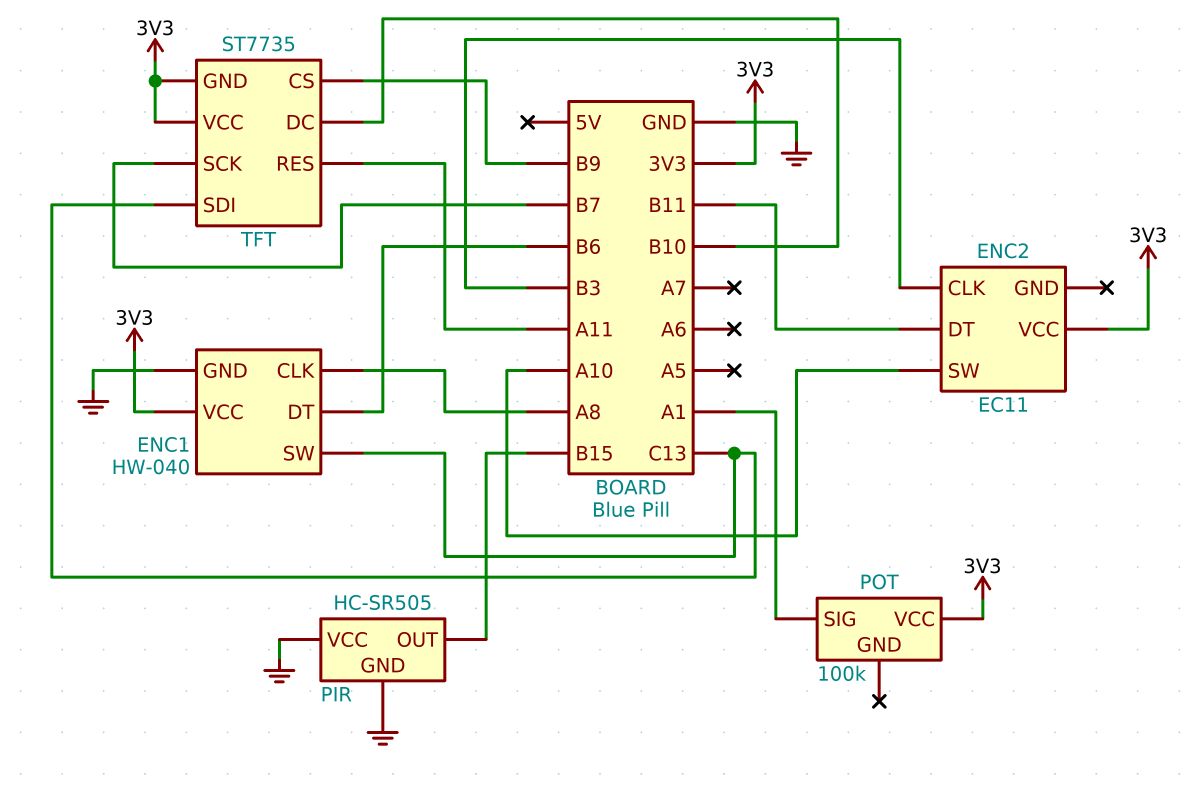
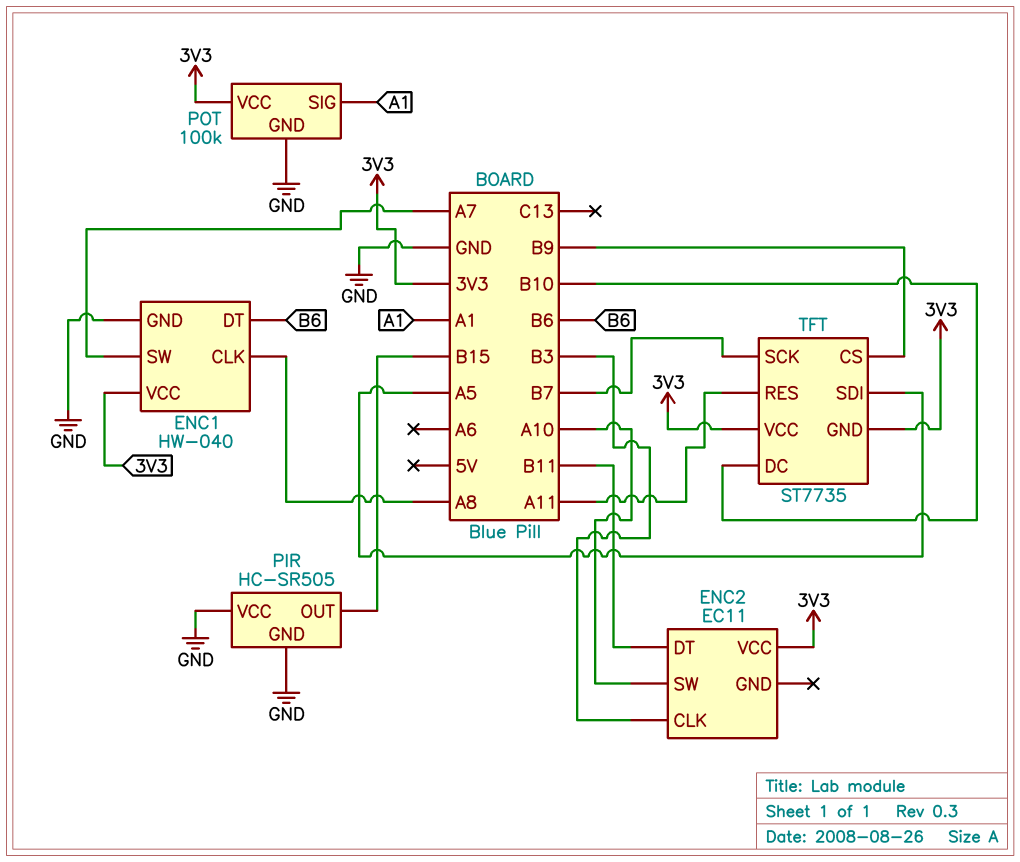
ENC1 pin SW: C13 -> A7
POT pin GND: none -> GND
TFT pin SDI: C13 -> A5

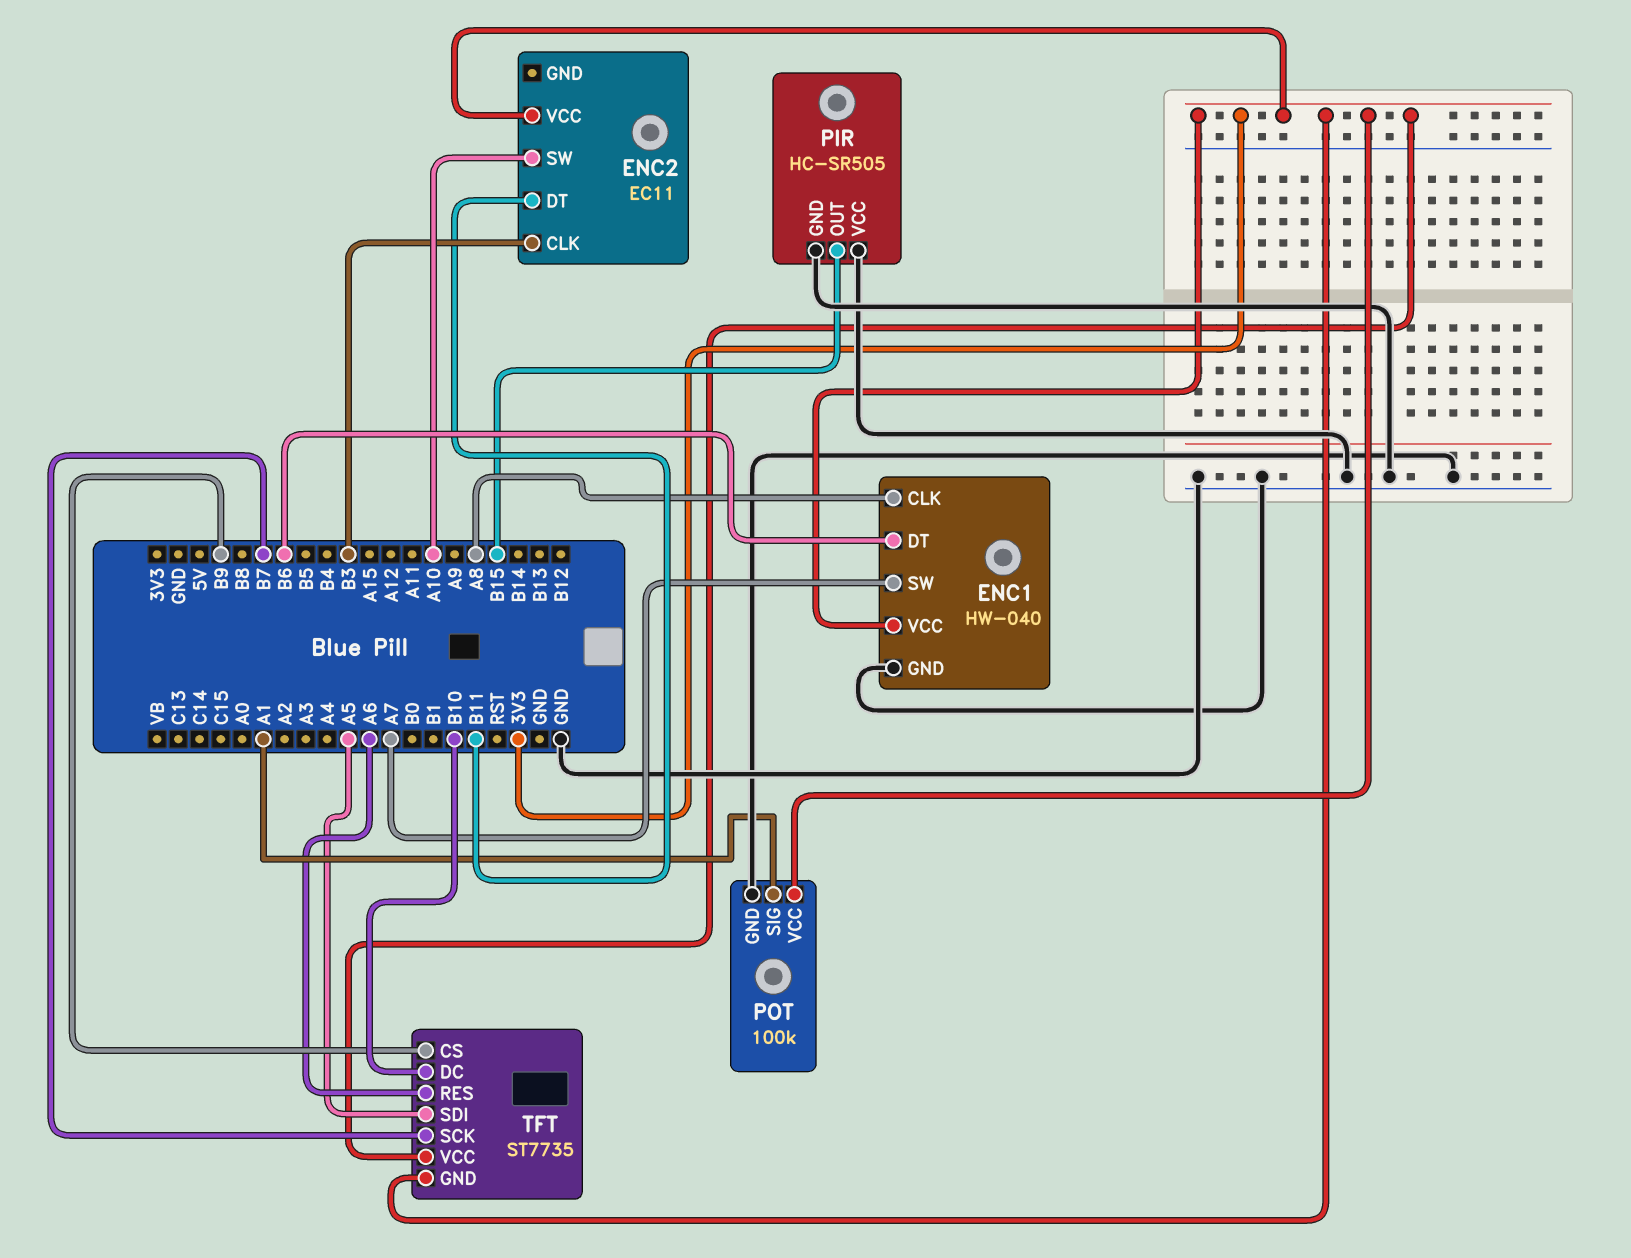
TFT pin RES: A11 -> A6

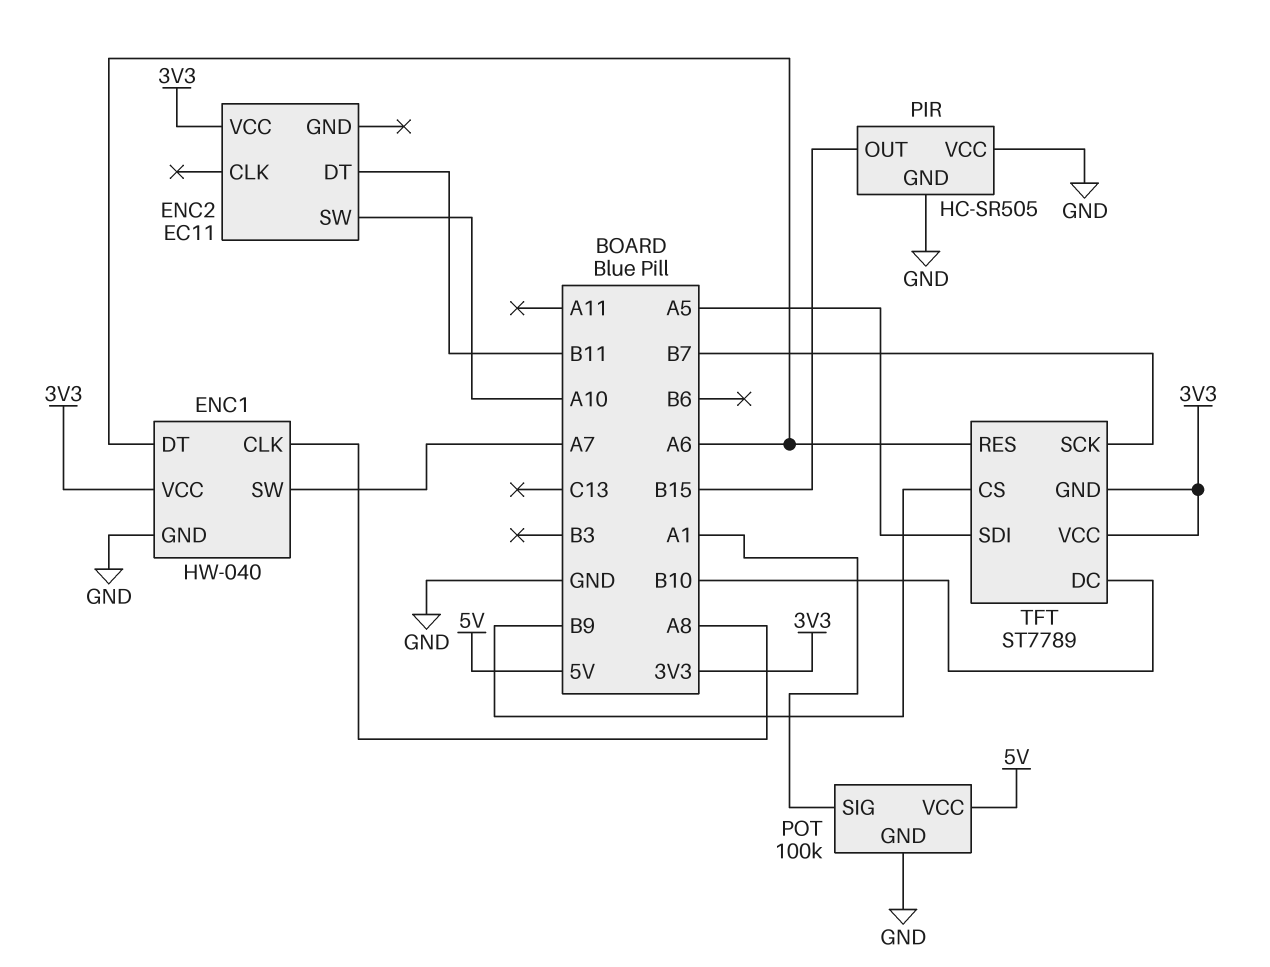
ENC1 pin DT: B6 -> A6
ENC2 pin CLK: B3 -> none
POT pin VCC: 3V3 -> 5V
TFT: ST7735 -> ST7789

